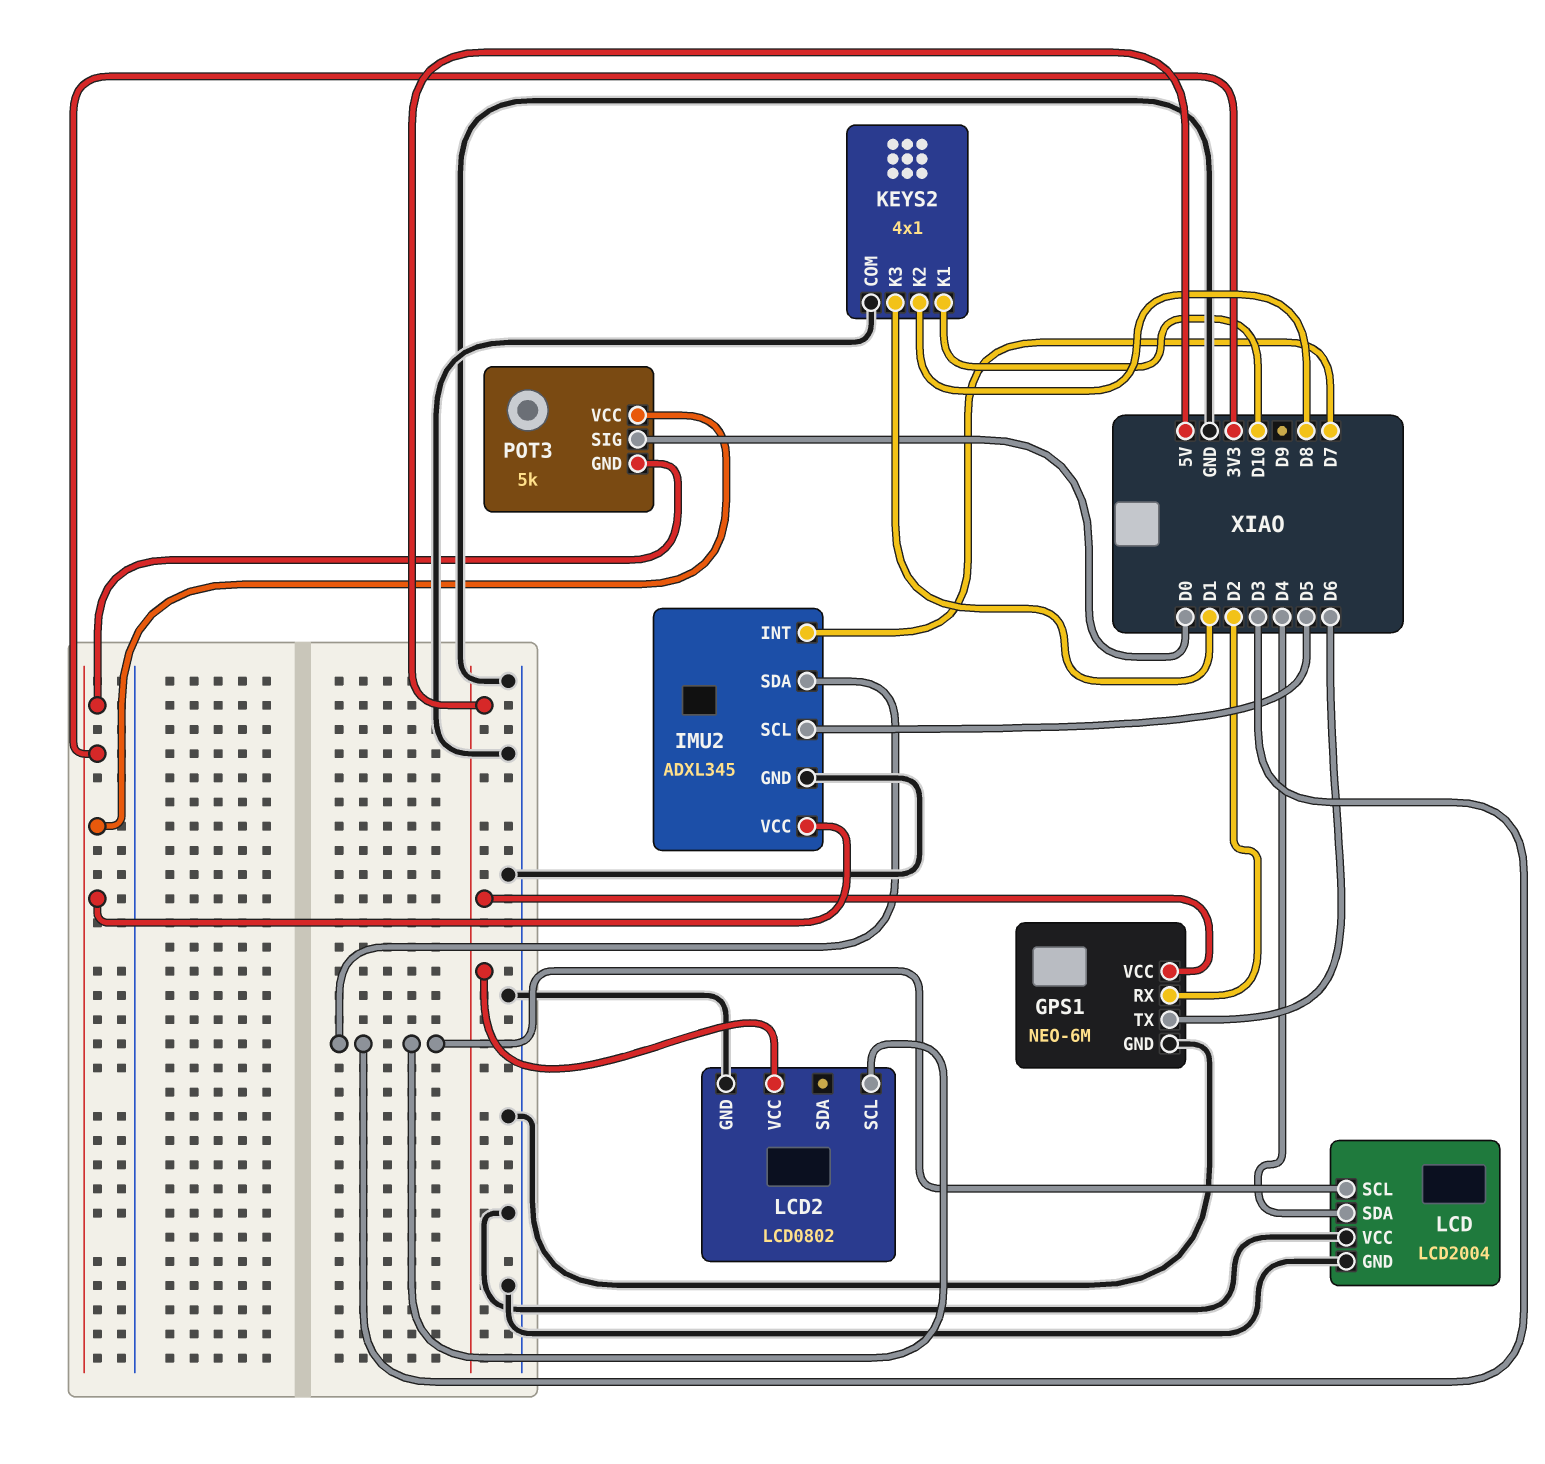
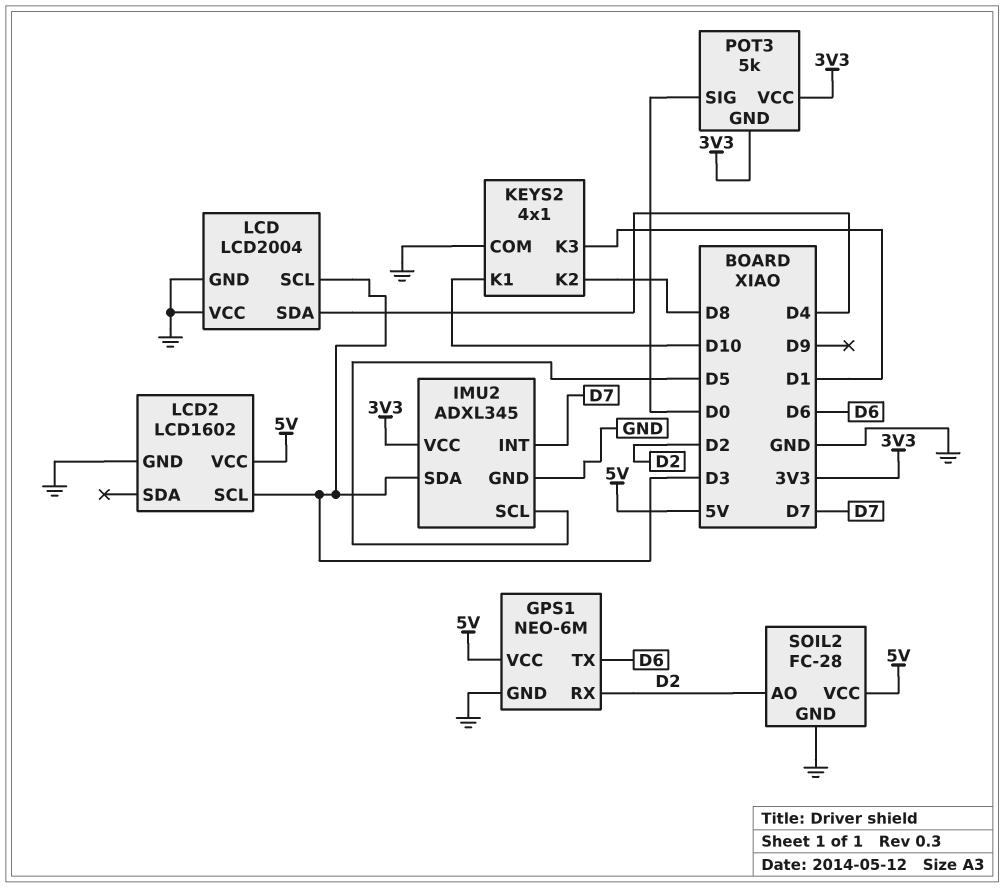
LCD2: LCD0802 -> LCD1602
SOIL2: none -> FC-28
SOIL2 pin AO: none -> D2
SOIL2 pin GND: none -> GND
SOIL2 pin VCC: none -> 5V

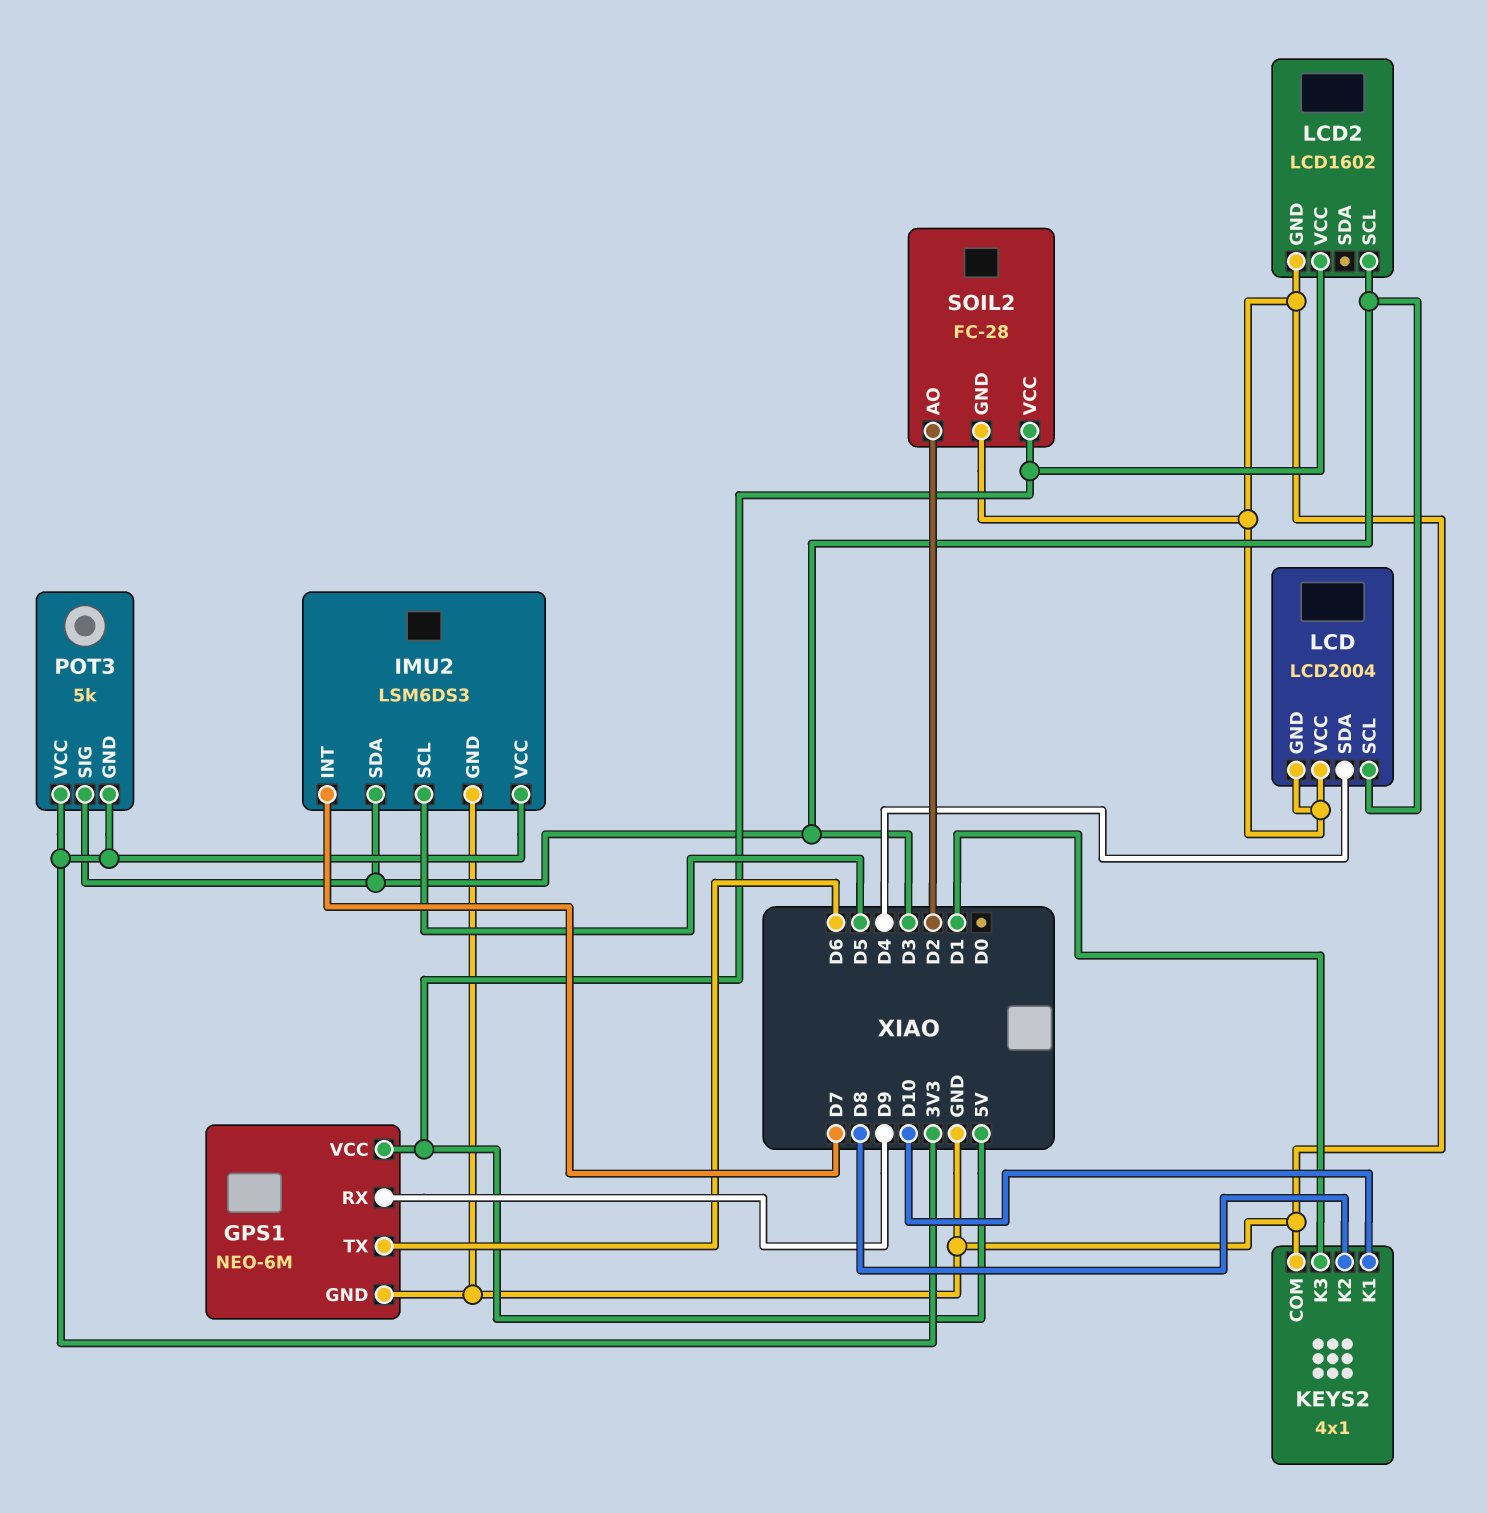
GPS1 pin RX: D2 -> D9
IMU2: ADXL345 -> LSM6DS3
POT3 pin SIG: D0 -> D3

